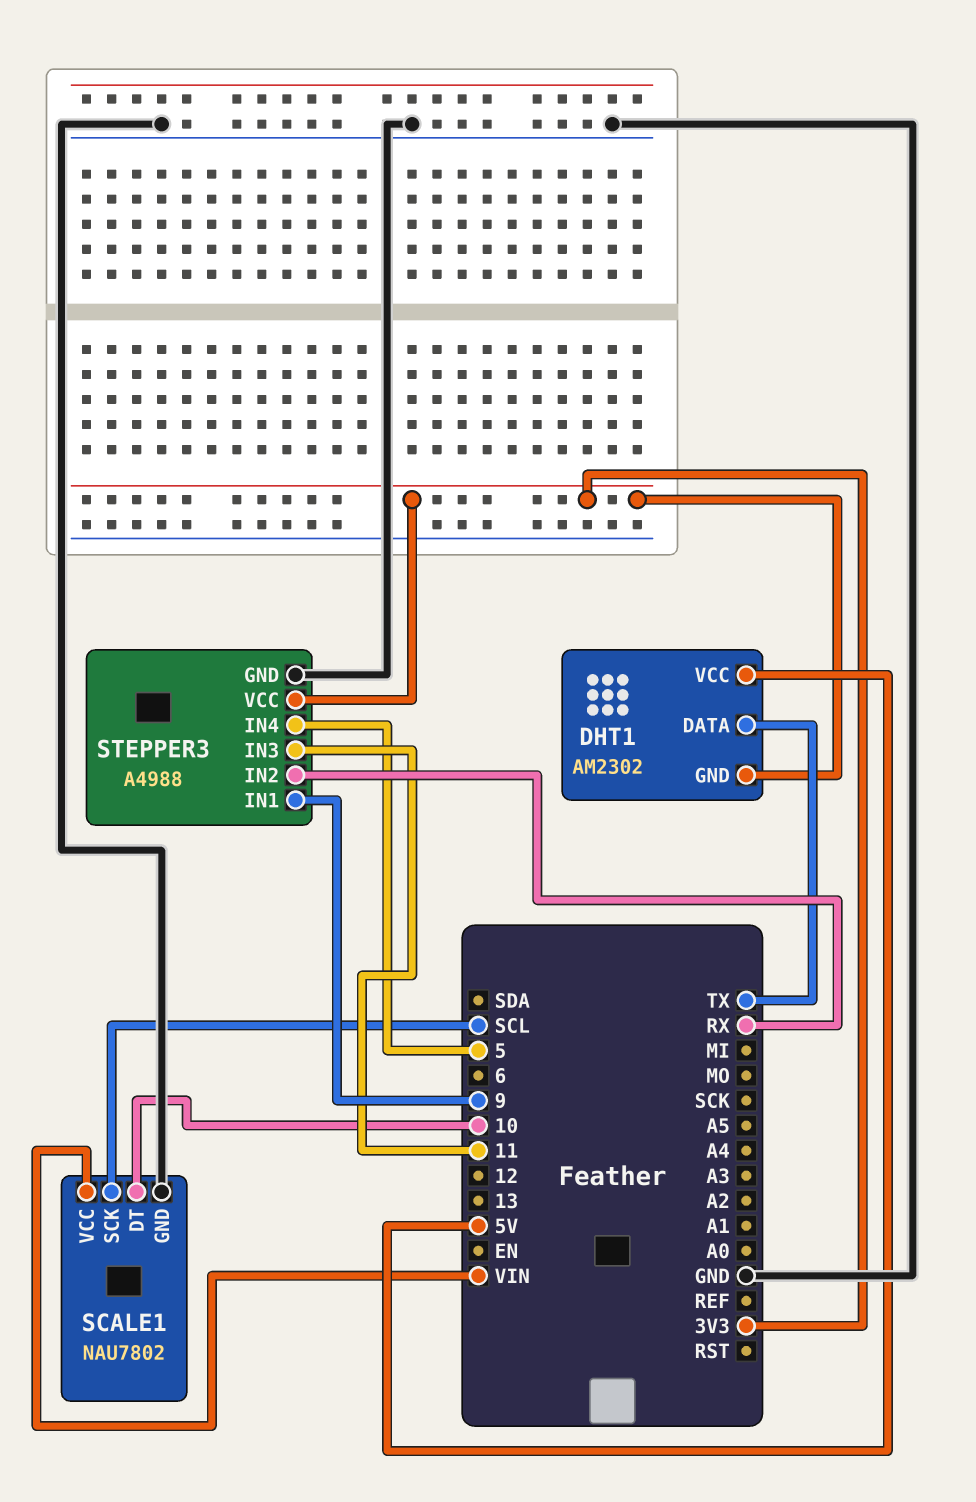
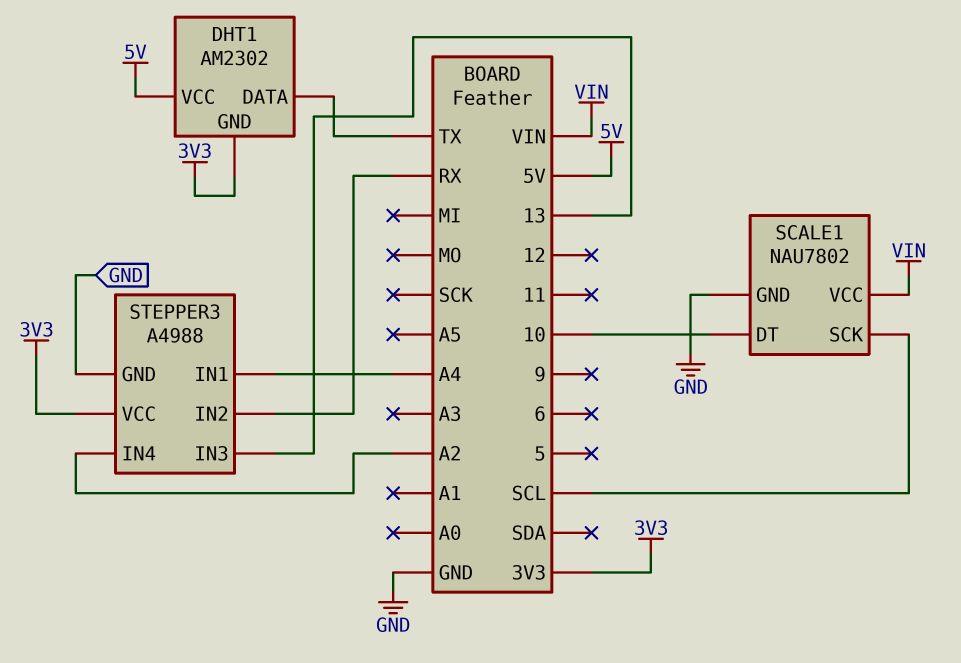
STEPPER3 pin IN1: 9 -> A4
STEPPER3 pin IN3: 11 -> 13
STEPPER3 pin IN4: 5 -> A2

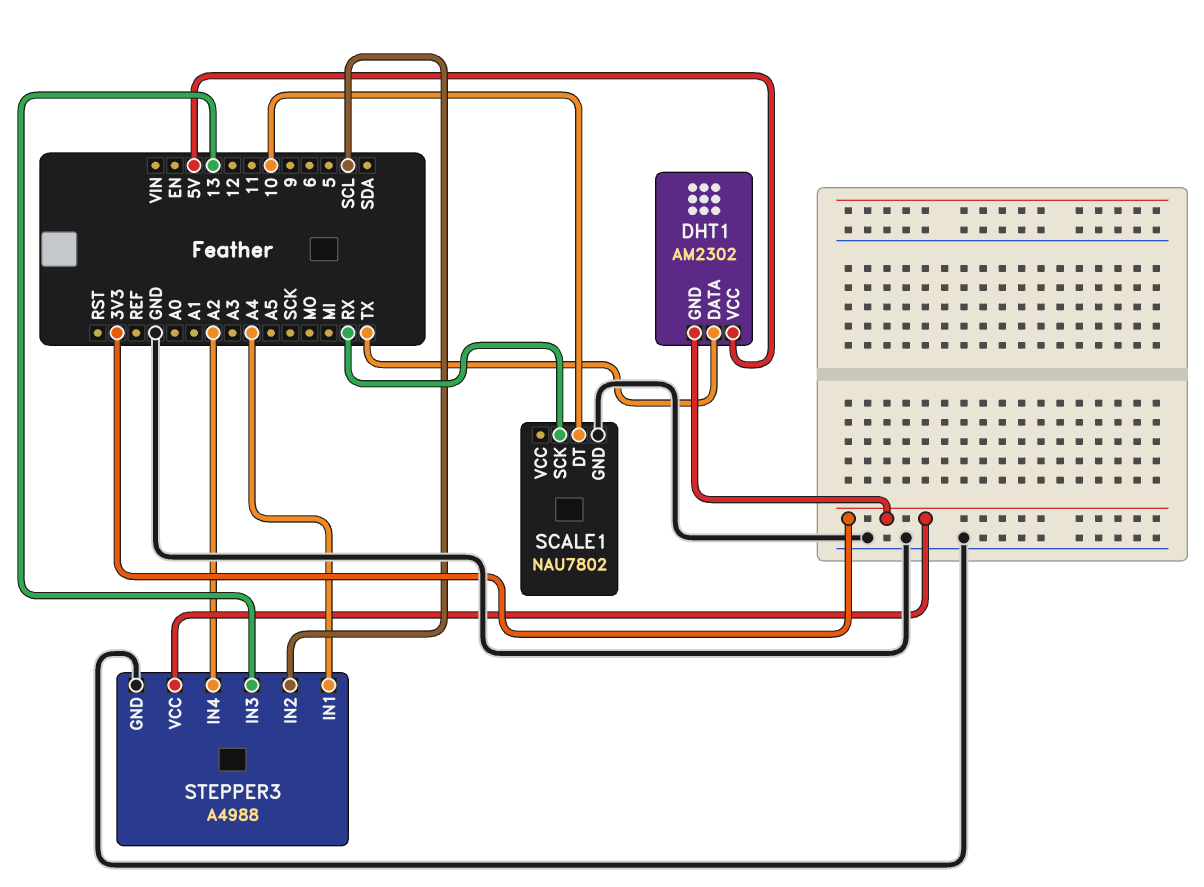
SCALE1 pin SCK: SCL -> RX
SCALE1 pin VCC: VIN -> none
STEPPER3 pin IN2: RX -> SCL

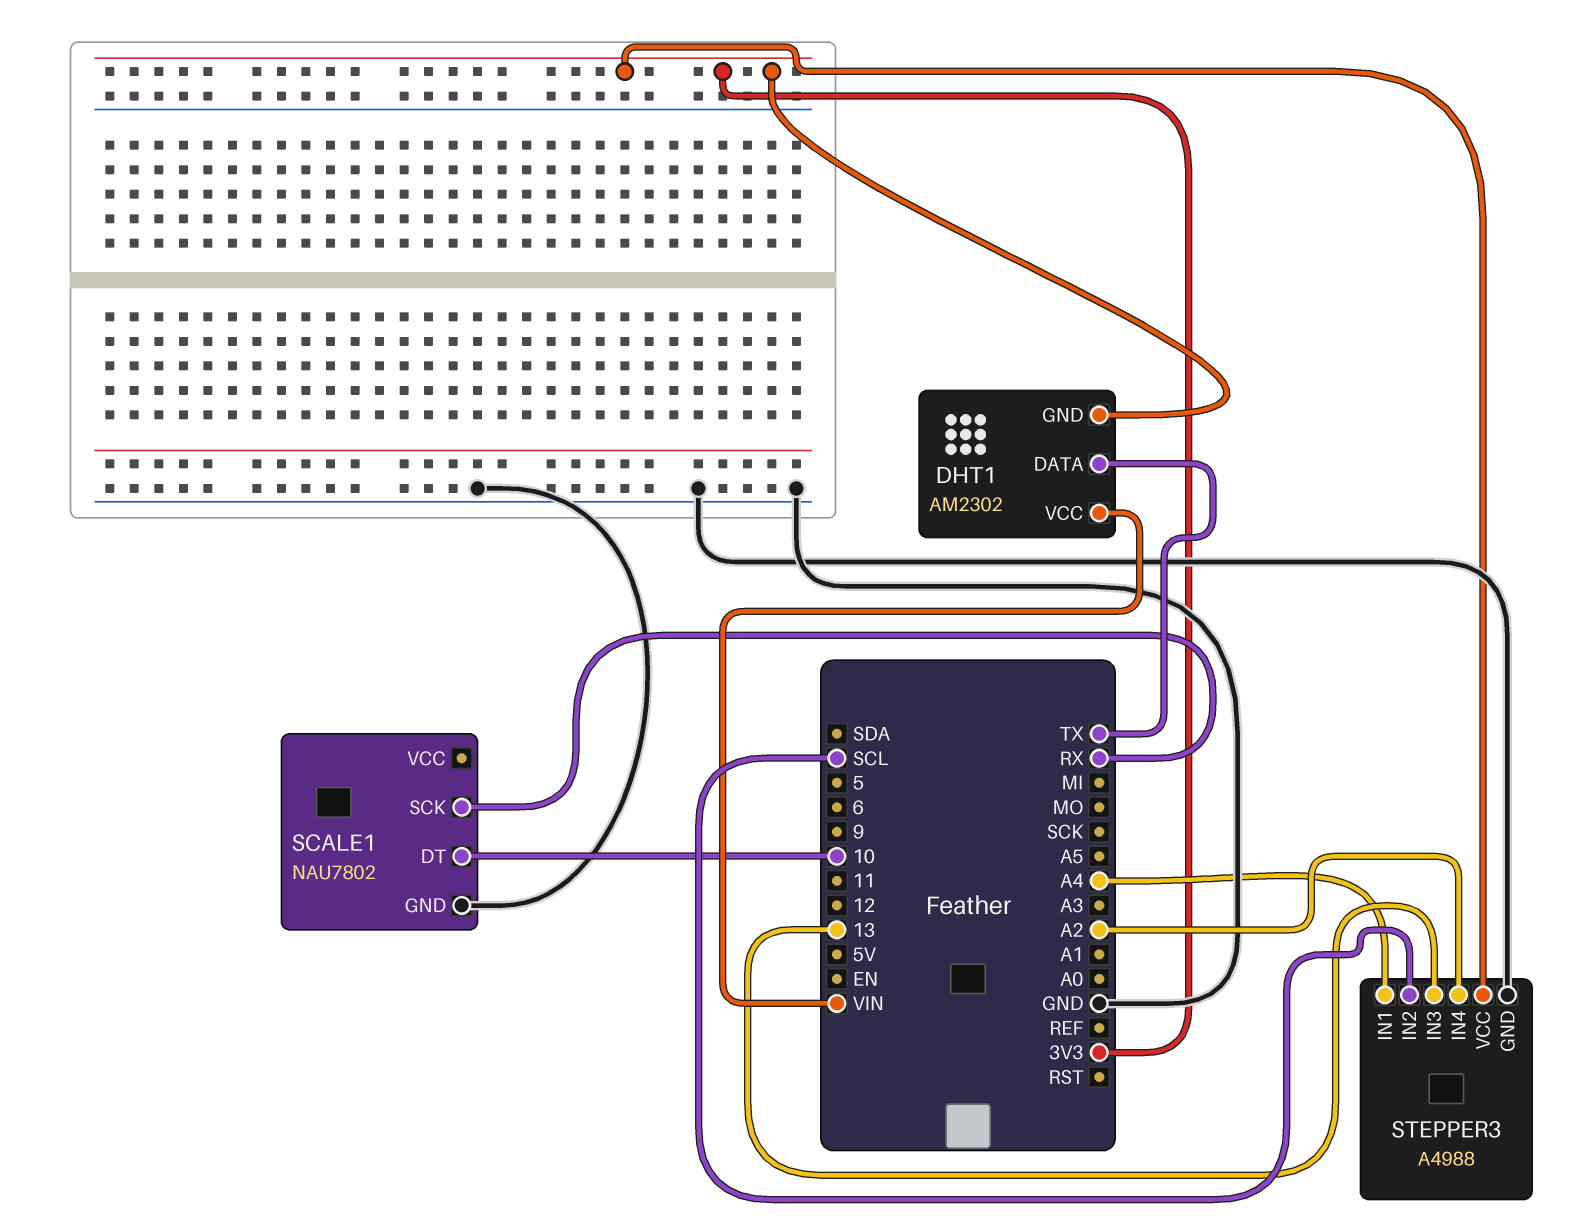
DHT1 pin VCC: 5V -> VIN

